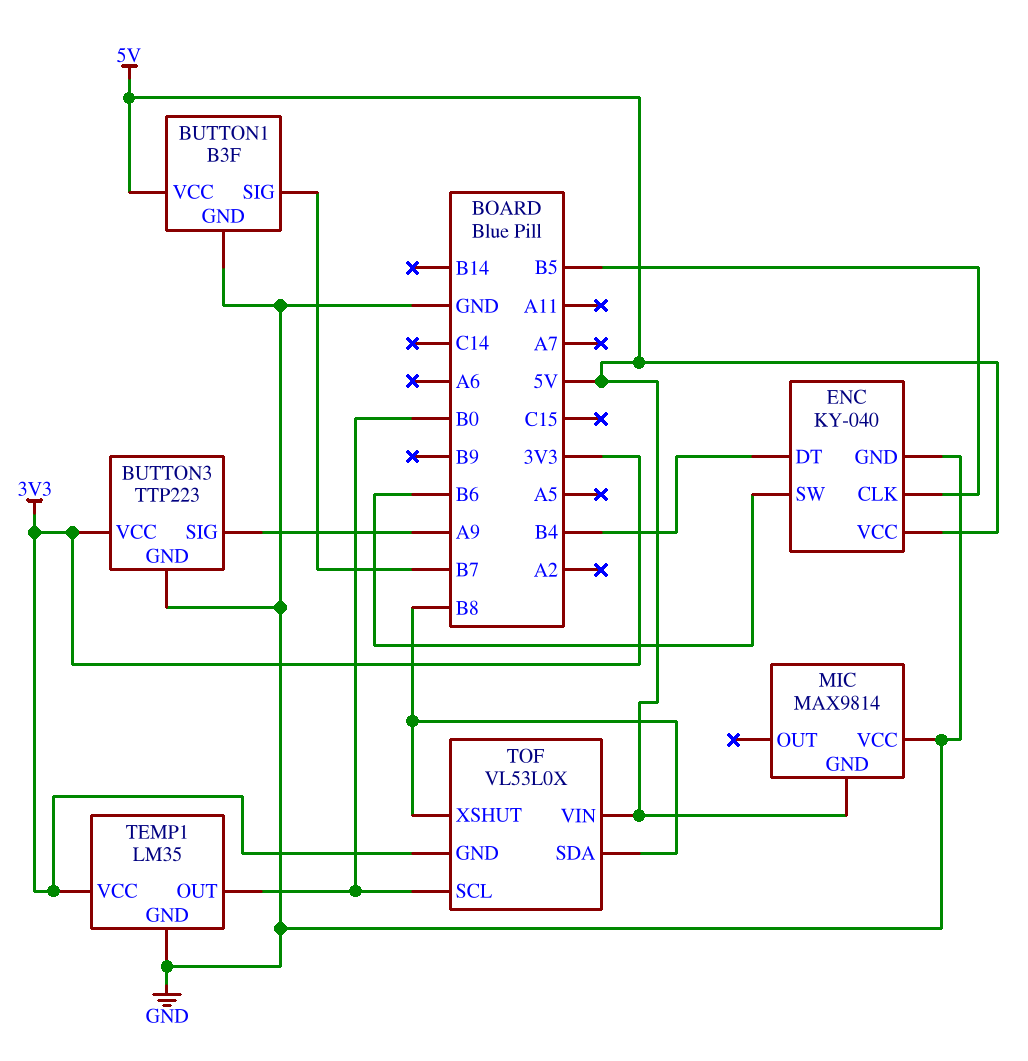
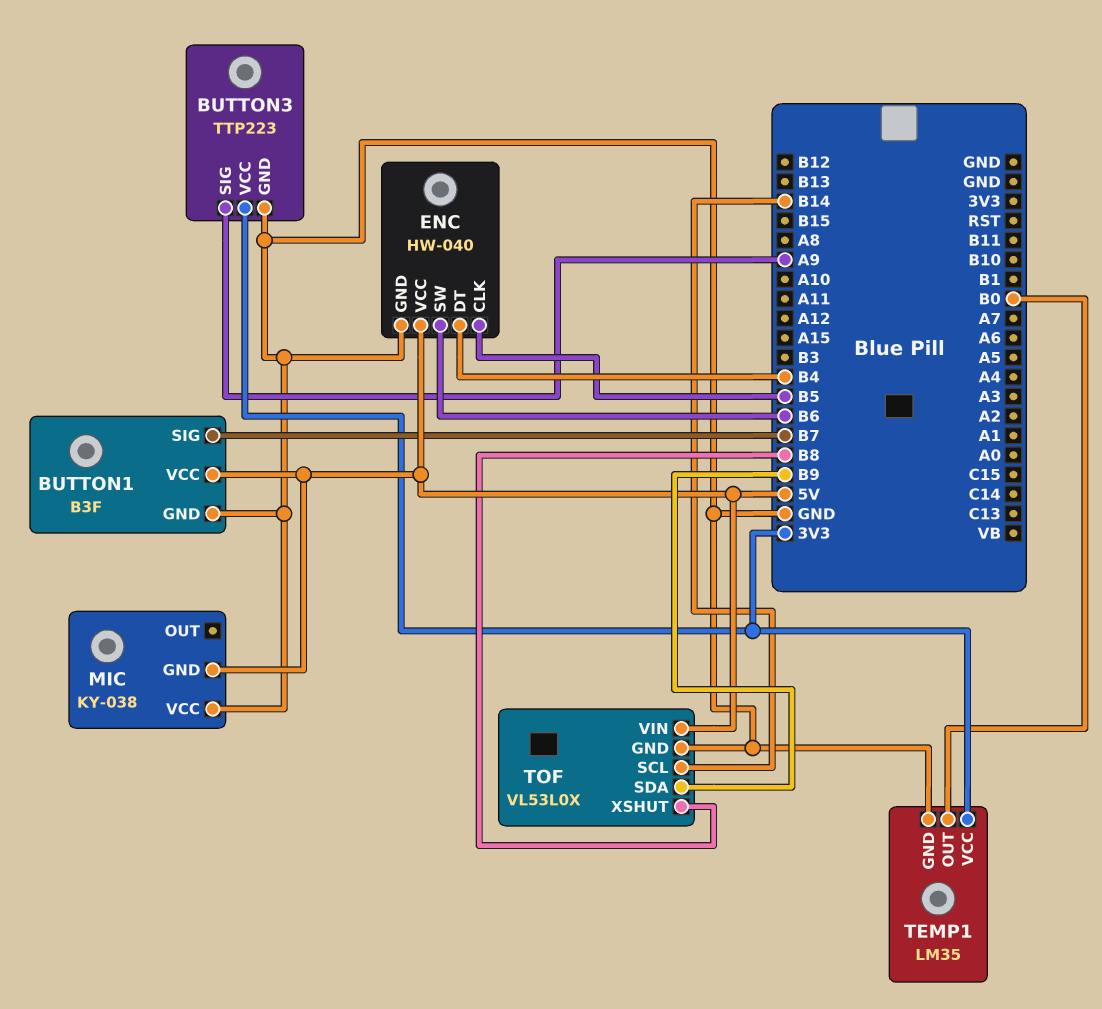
ENC: KY-040 -> HW-040
MIC: MAX9814 -> KY-038
TOF pin GND: 3V3 -> GND
TOF pin SCL: B0 -> B14
TOF pin SDA: B8 -> B9

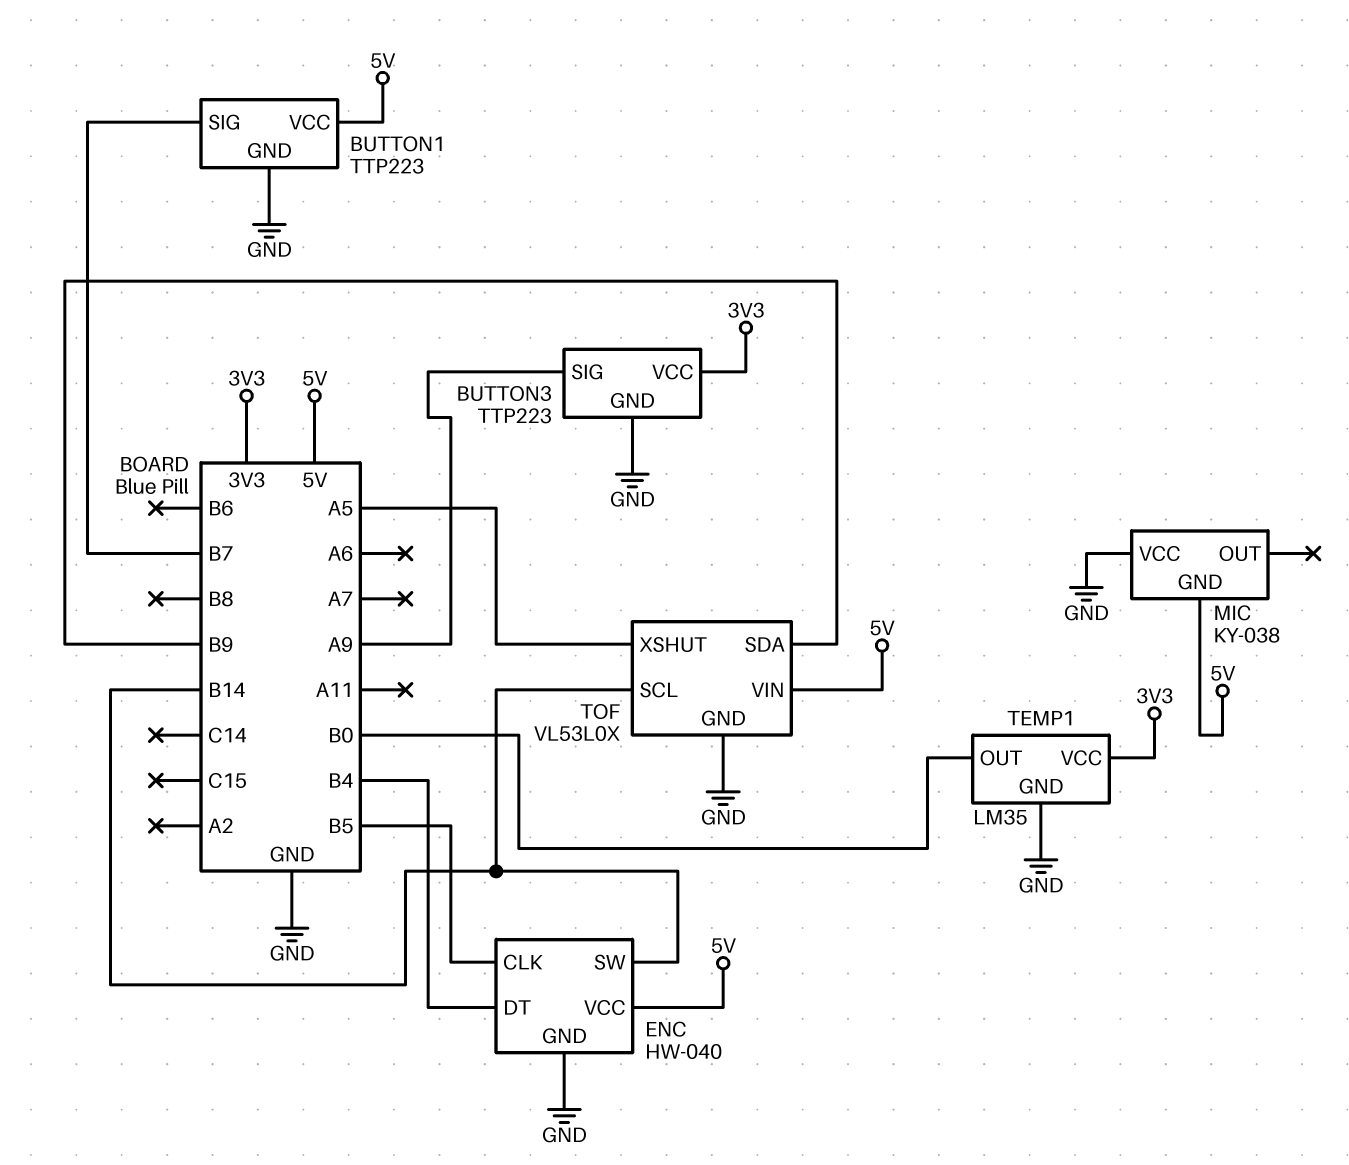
BUTTON1: B3F -> TTP223
ENC pin SW: B6 -> B14
TOF pin XSHUT: B8 -> A5

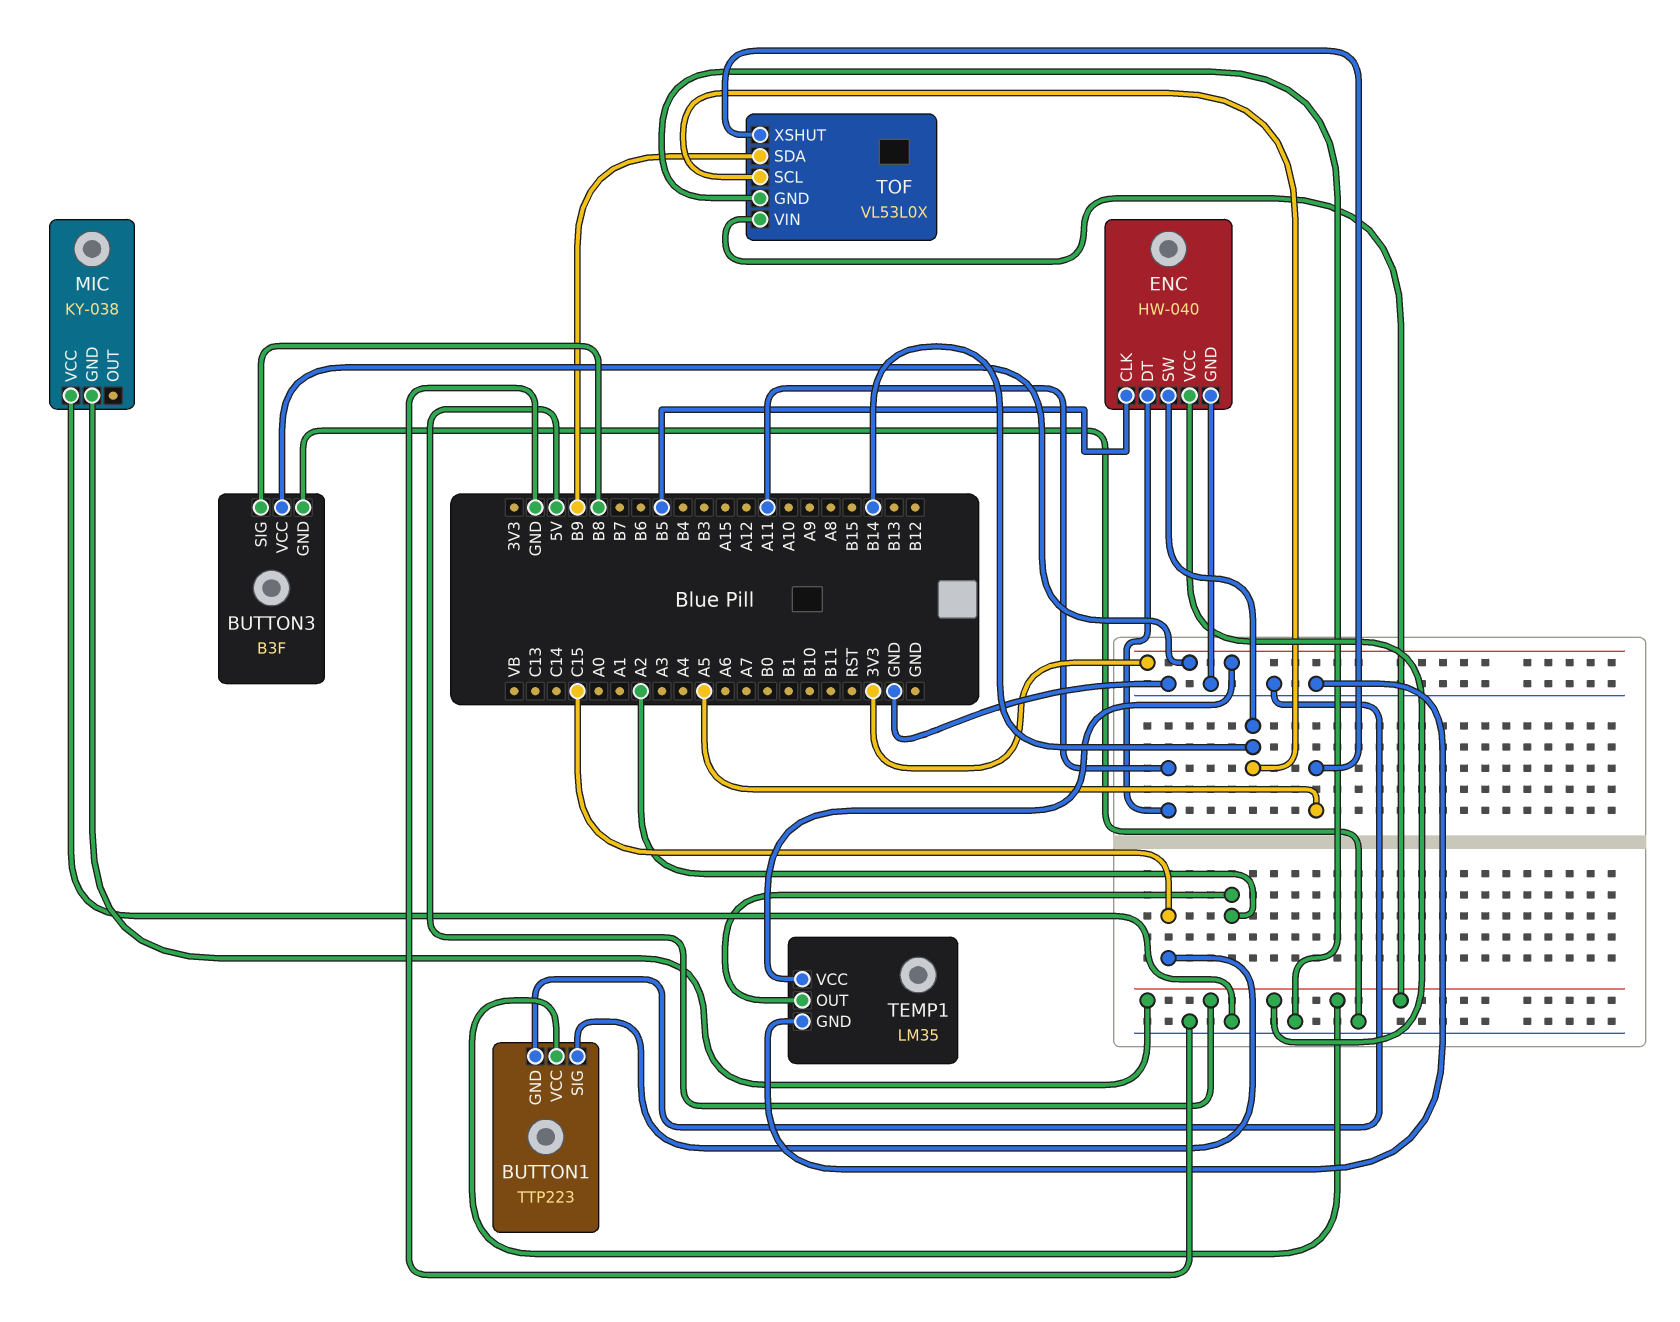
BUTTON1 pin SIG: B7 -> C15
BUTTON3: TTP223 -> B3F
BUTTON3 pin SIG: A9 -> B8
ENC pin DT: B4 -> A11
TEMP1 pin OUT: B0 -> A2

